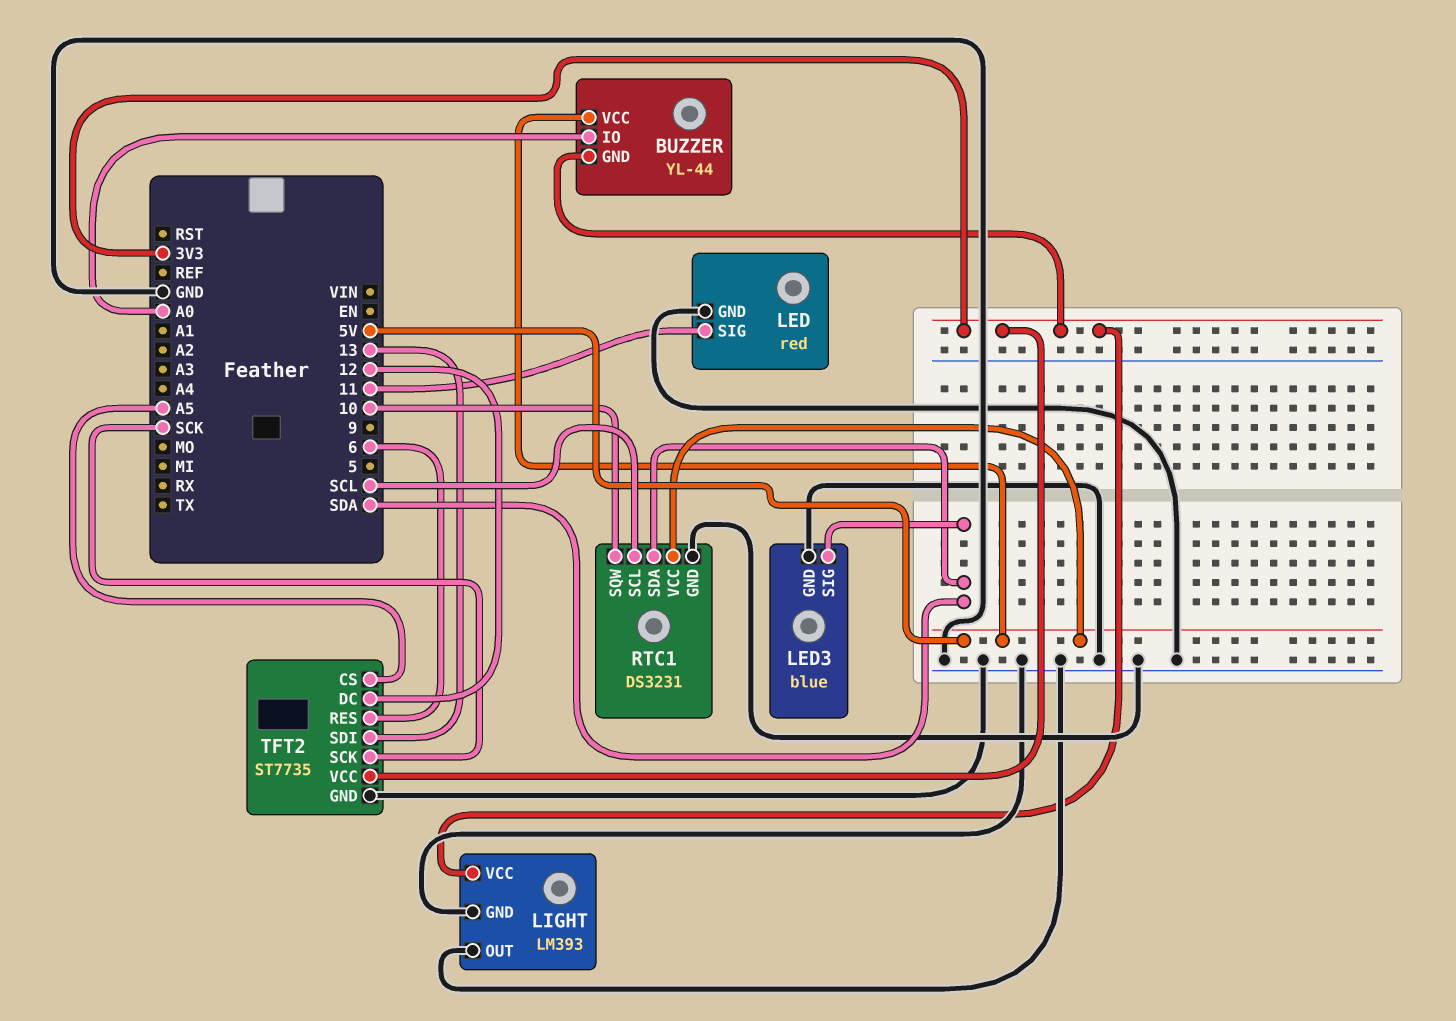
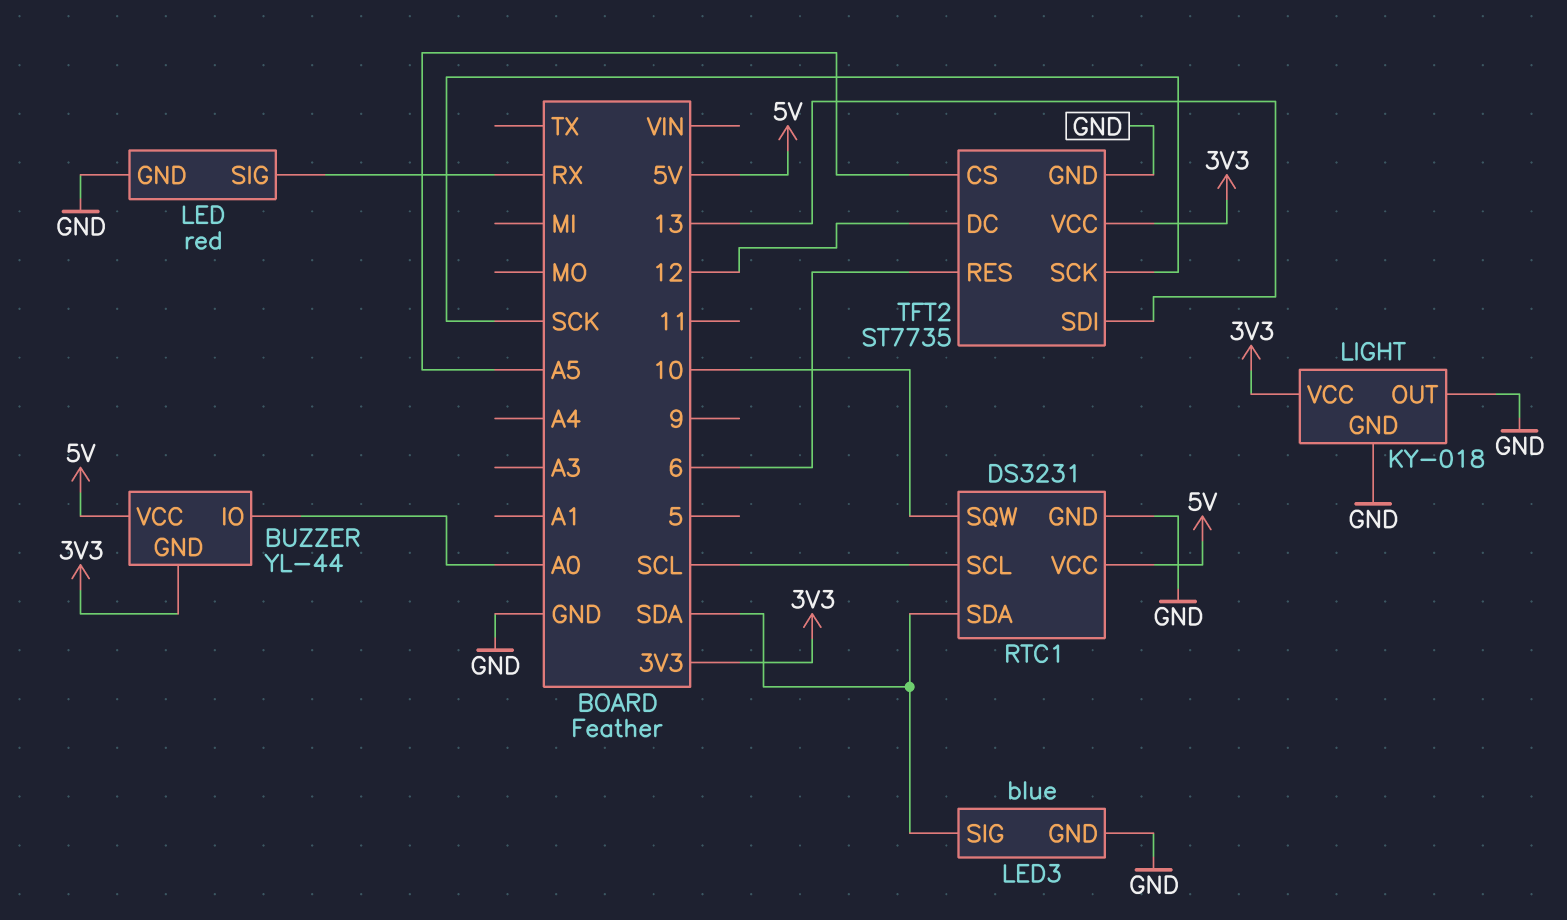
LED pin SIG: 11 -> RX
LIGHT: LM393 -> KY-018

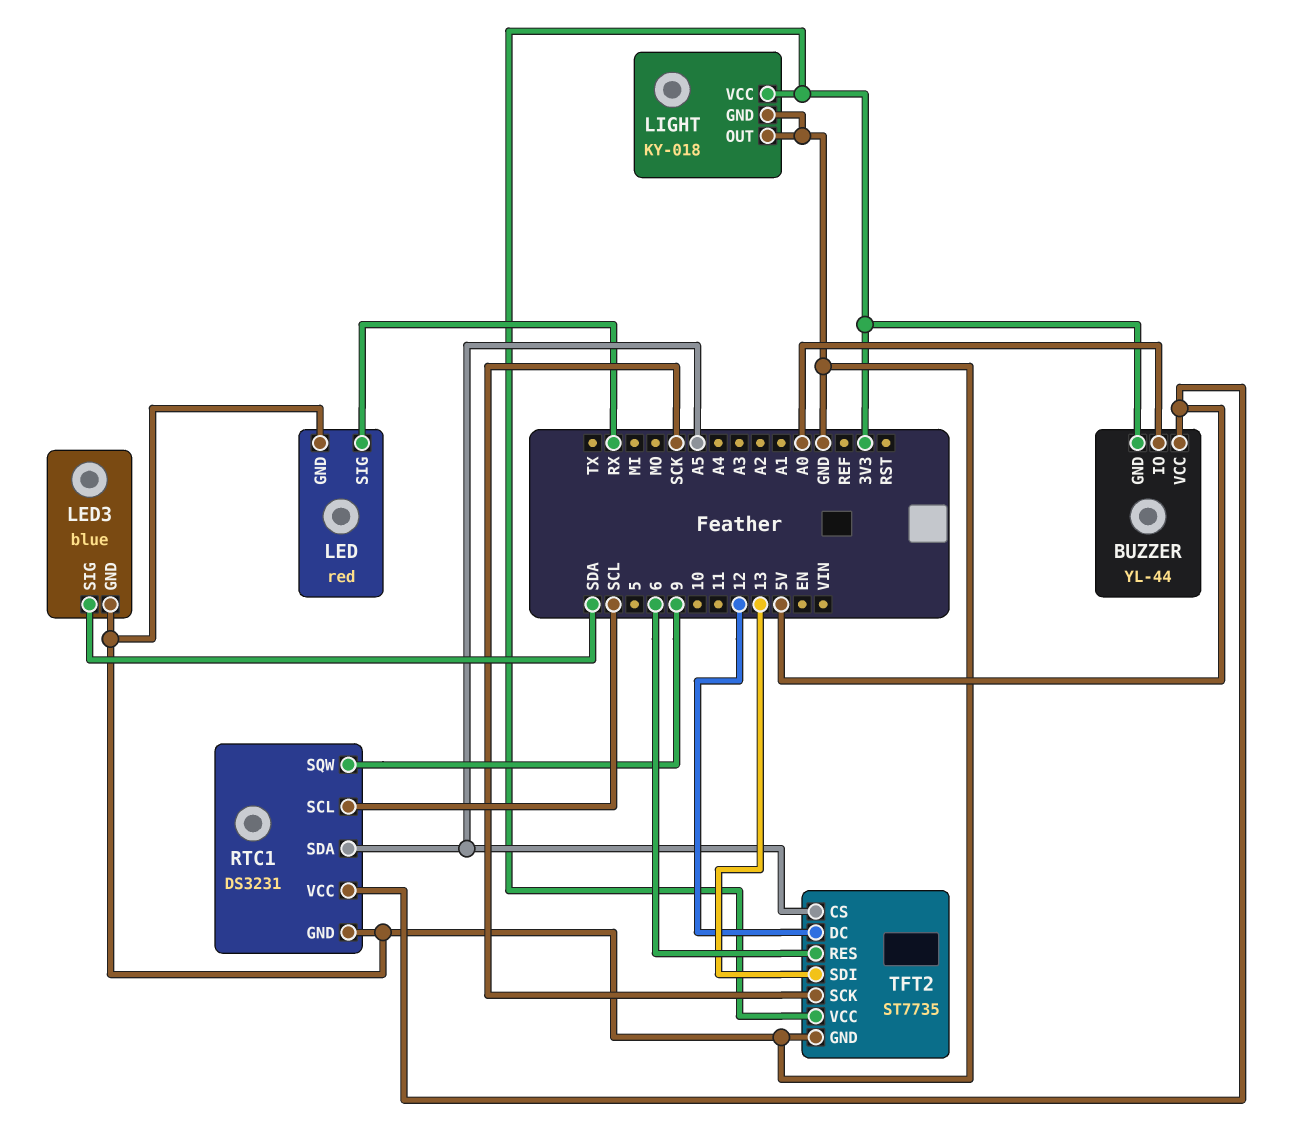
RTC1 pin SDA: SDA -> A5
RTC1 pin SQW: 10 -> 9

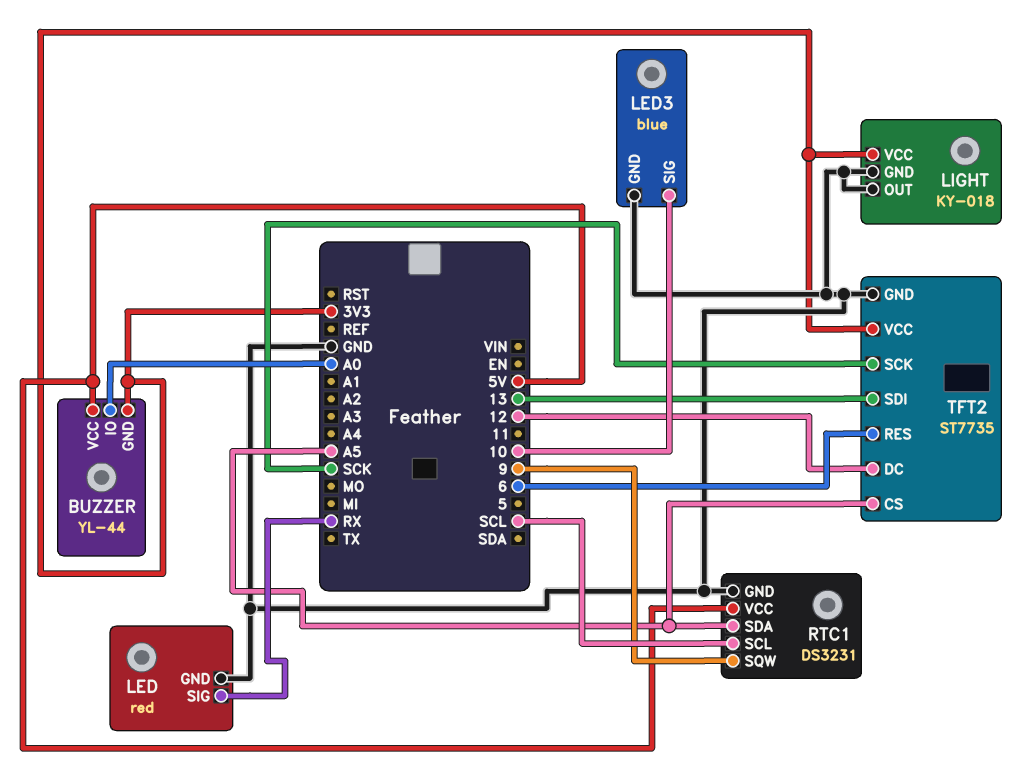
LED3 pin SIG: SDA -> 10

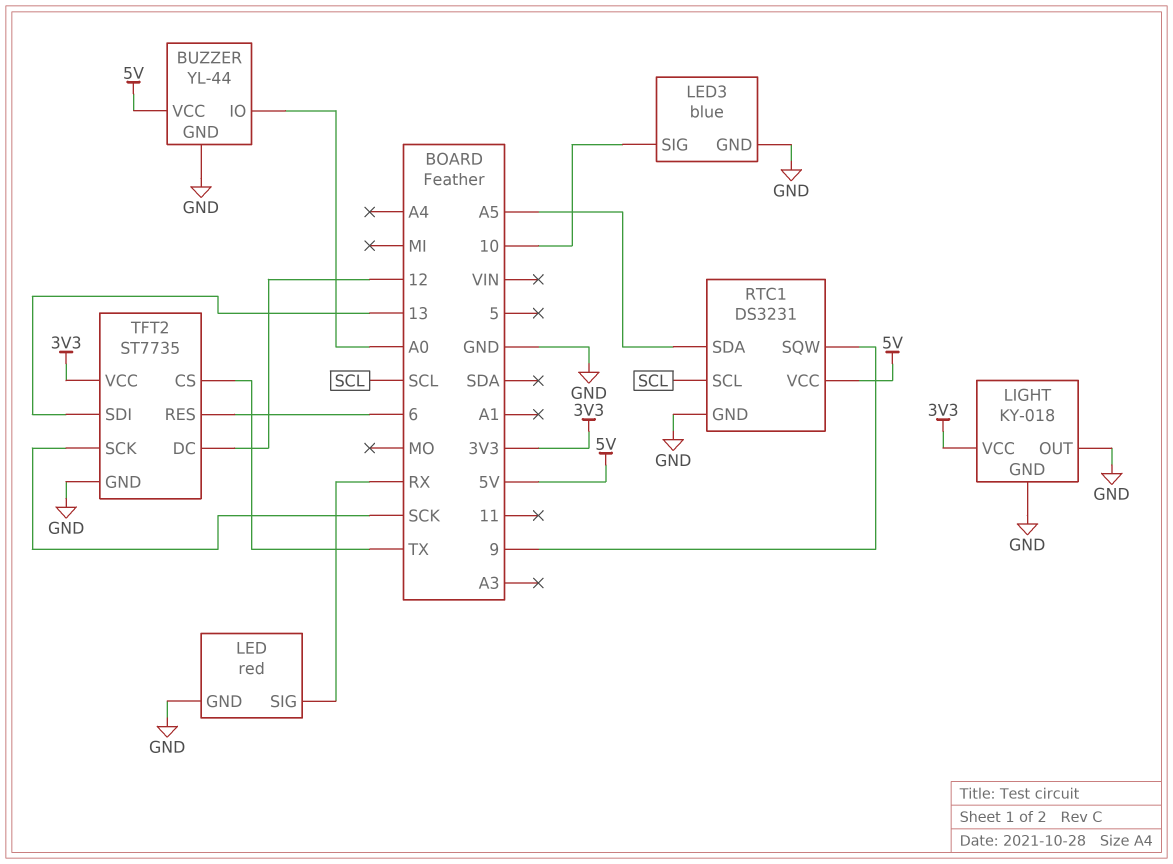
BUZZER pin GND: 3V3 -> GND
TFT2 pin CS: A5 -> TX

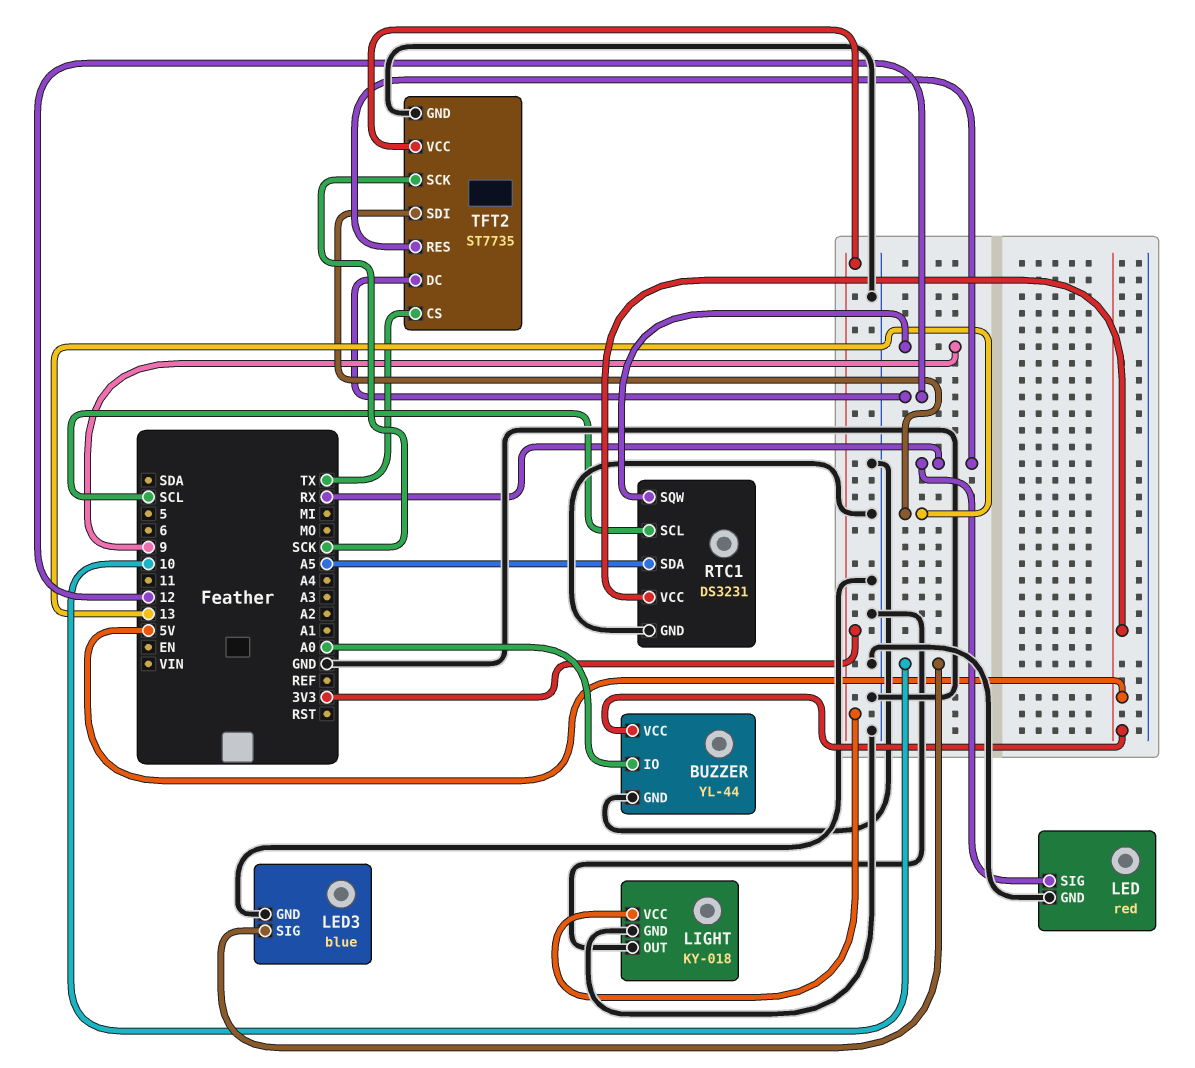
TFT2 pin RES: 6 -> RX

